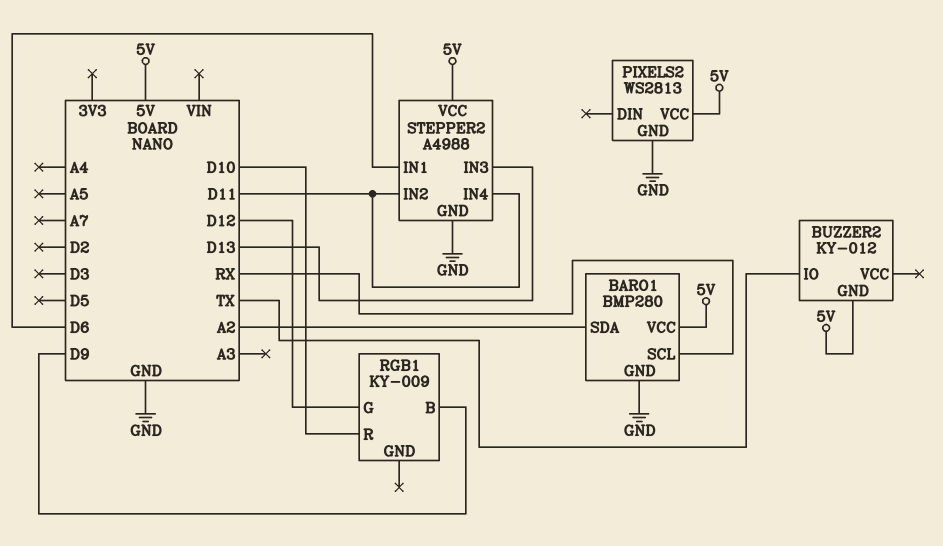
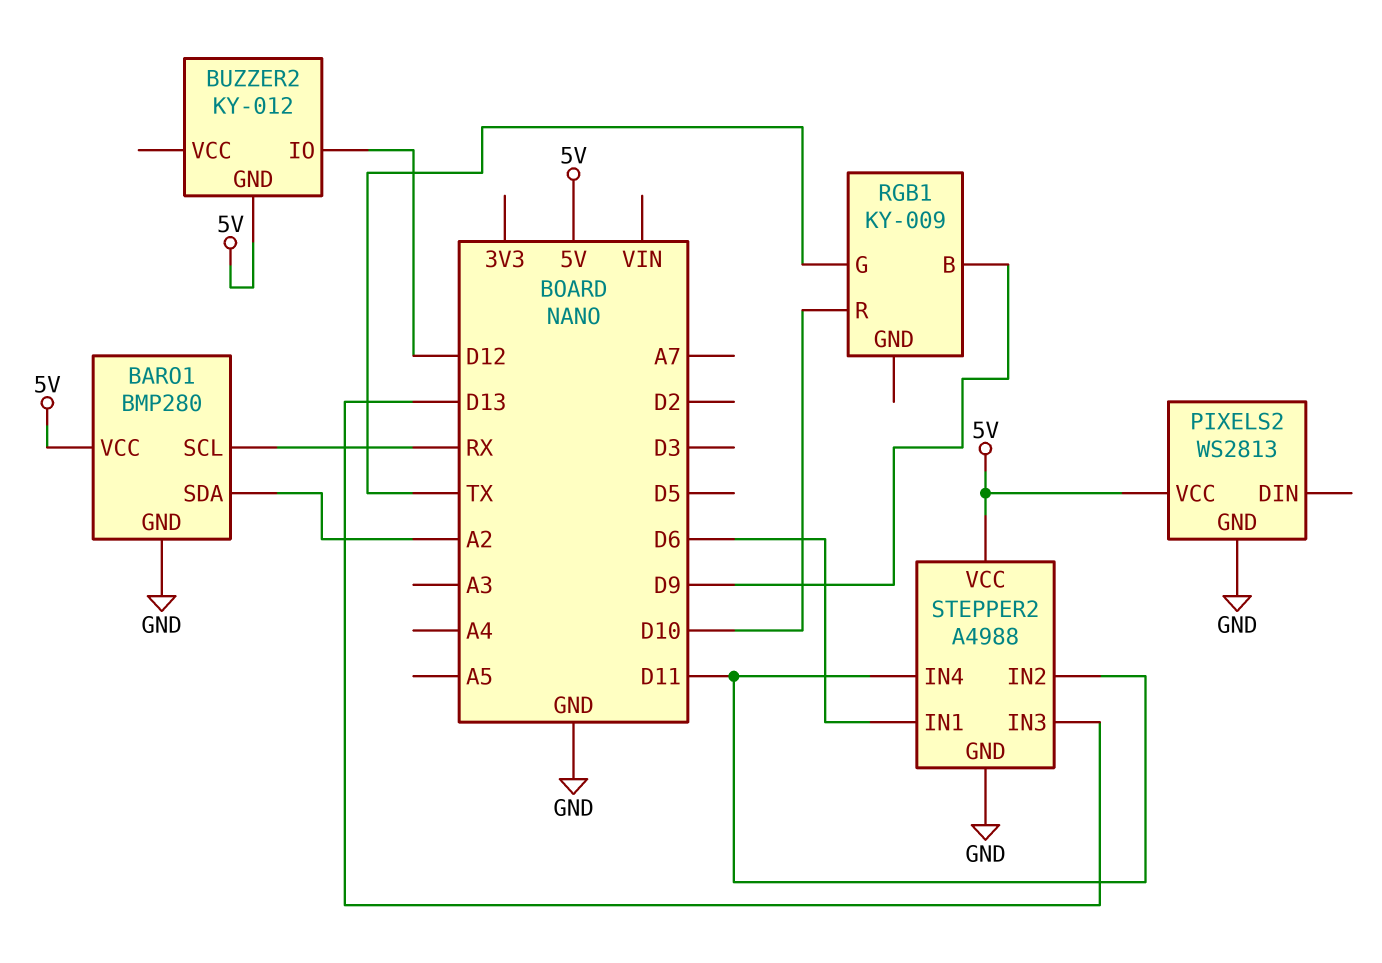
BUZZER2 pin IO: TX -> D12
RGB1 pin G: D12 -> TX

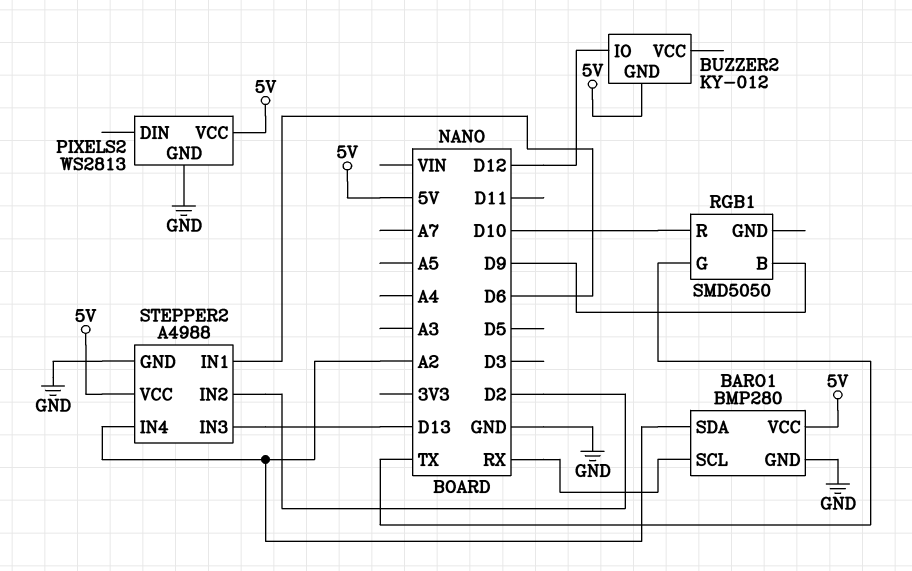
RGB1: KY-009 -> SMD5050
STEPPER2 pin IN2: D11 -> D2
STEPPER2 pin IN4: D11 -> A2

